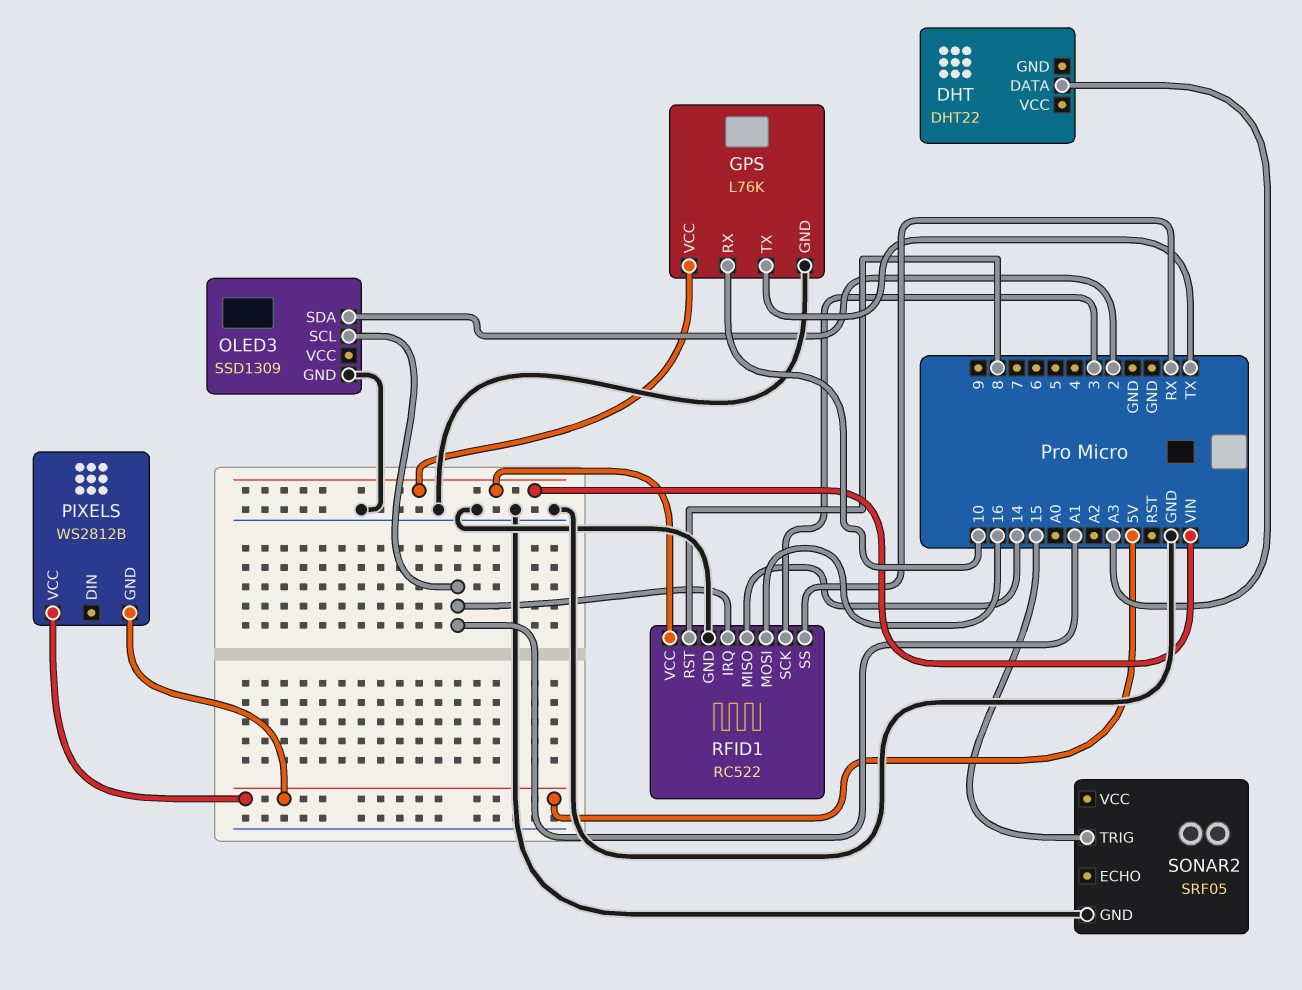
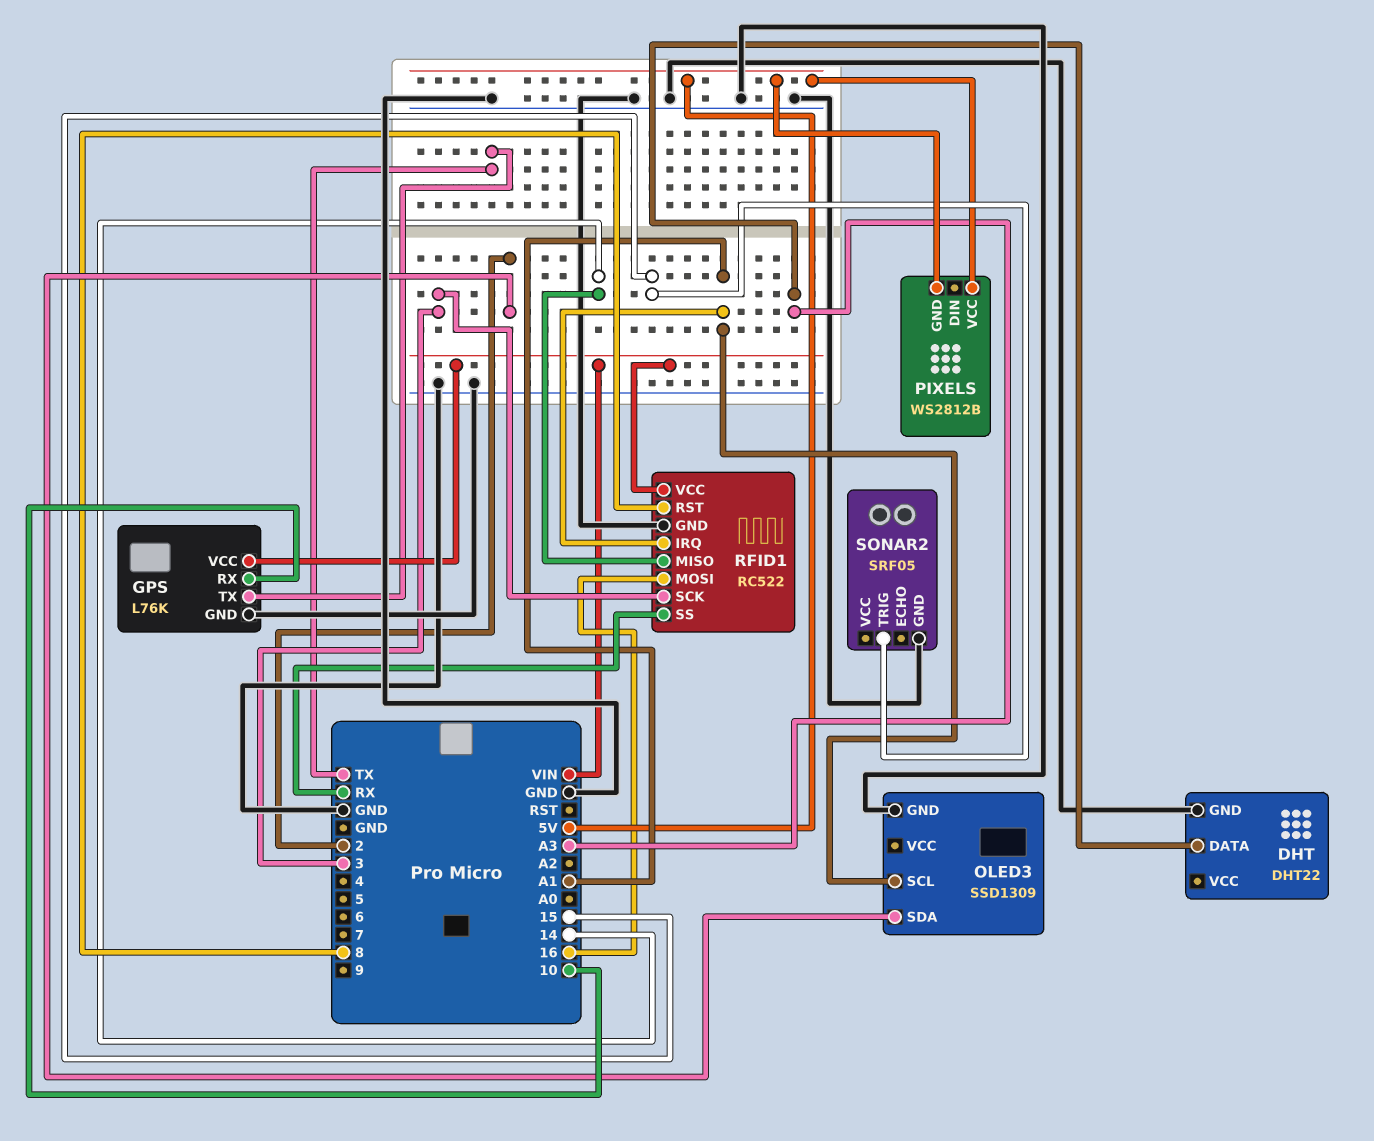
DHT pin GND: none -> GND

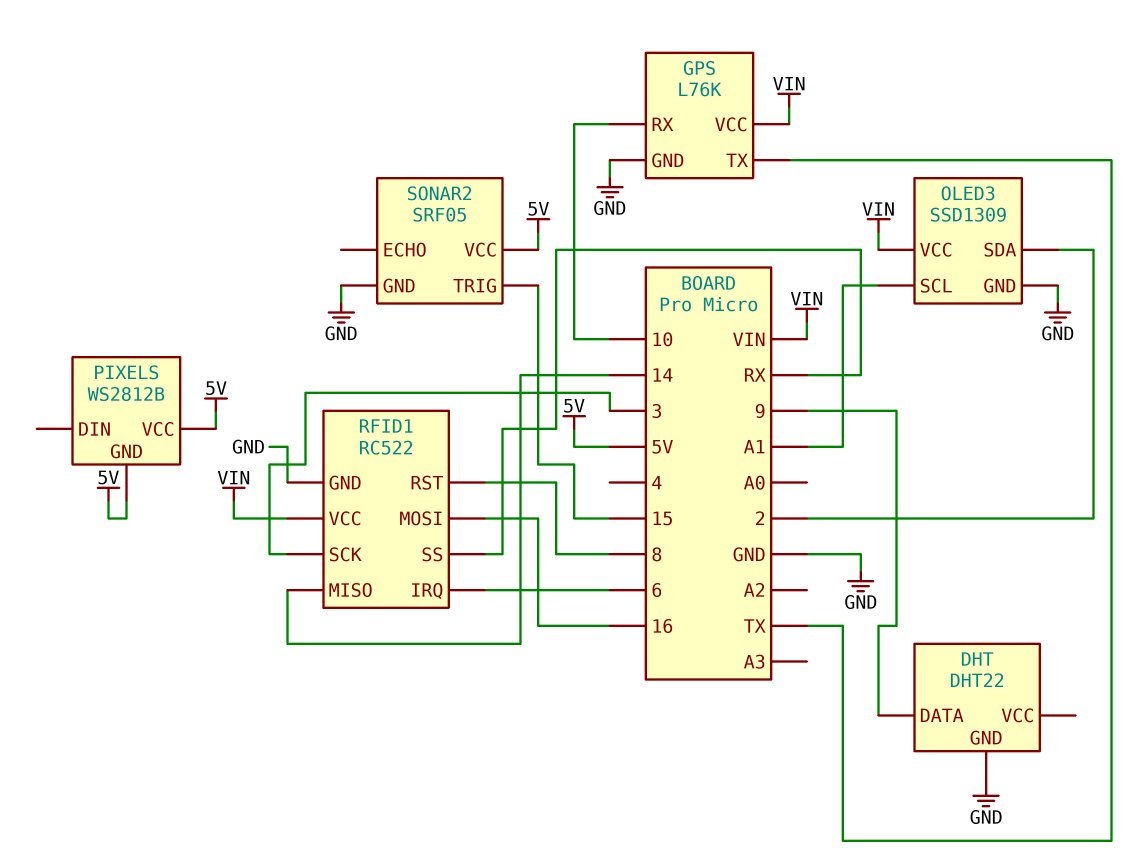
DHT pin DATA: A3 -> 9
OLED3 pin VCC: none -> VIN
RFID1 pin IRQ: A1 -> 6
SONAR2 pin VCC: none -> 5V

